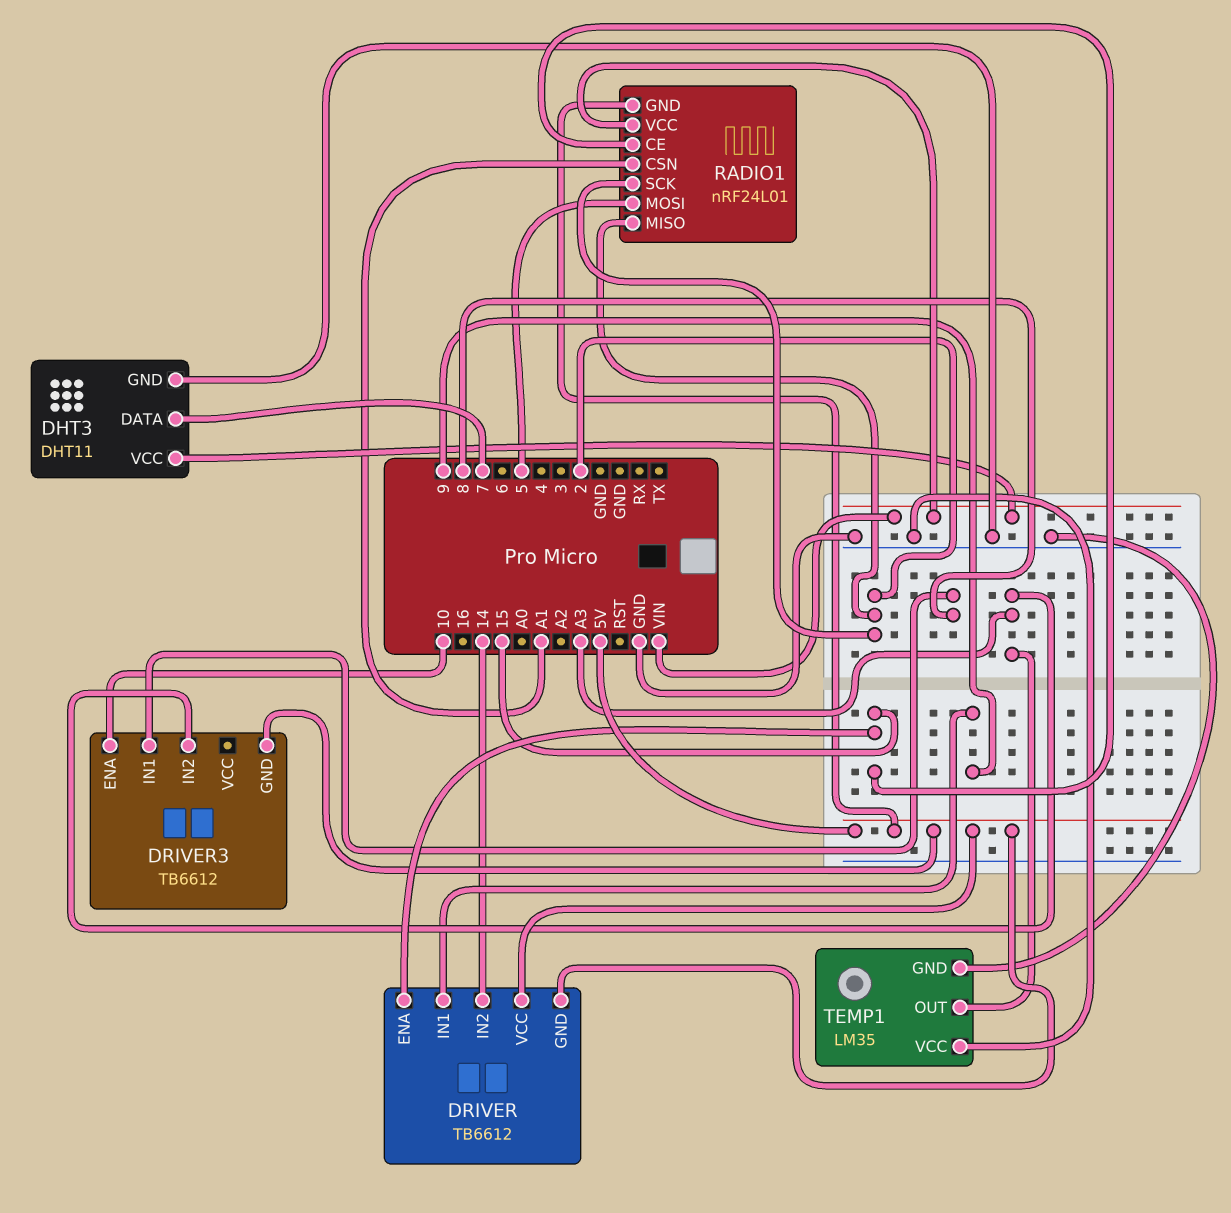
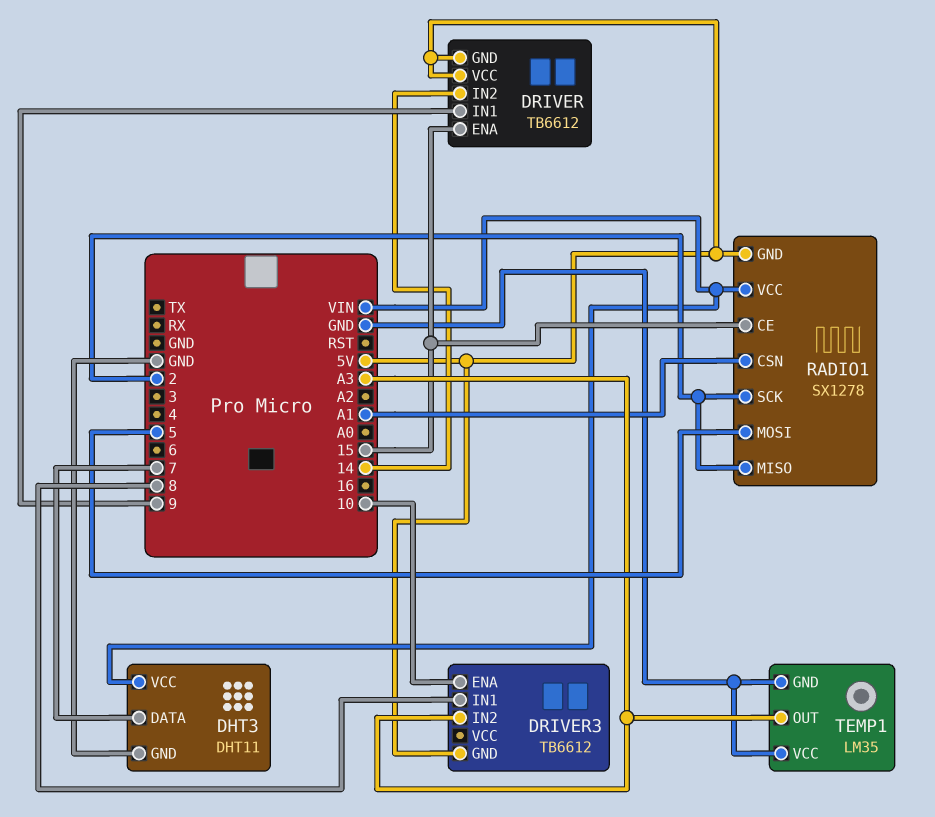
RADIO1: nRF24L01 -> SX1278

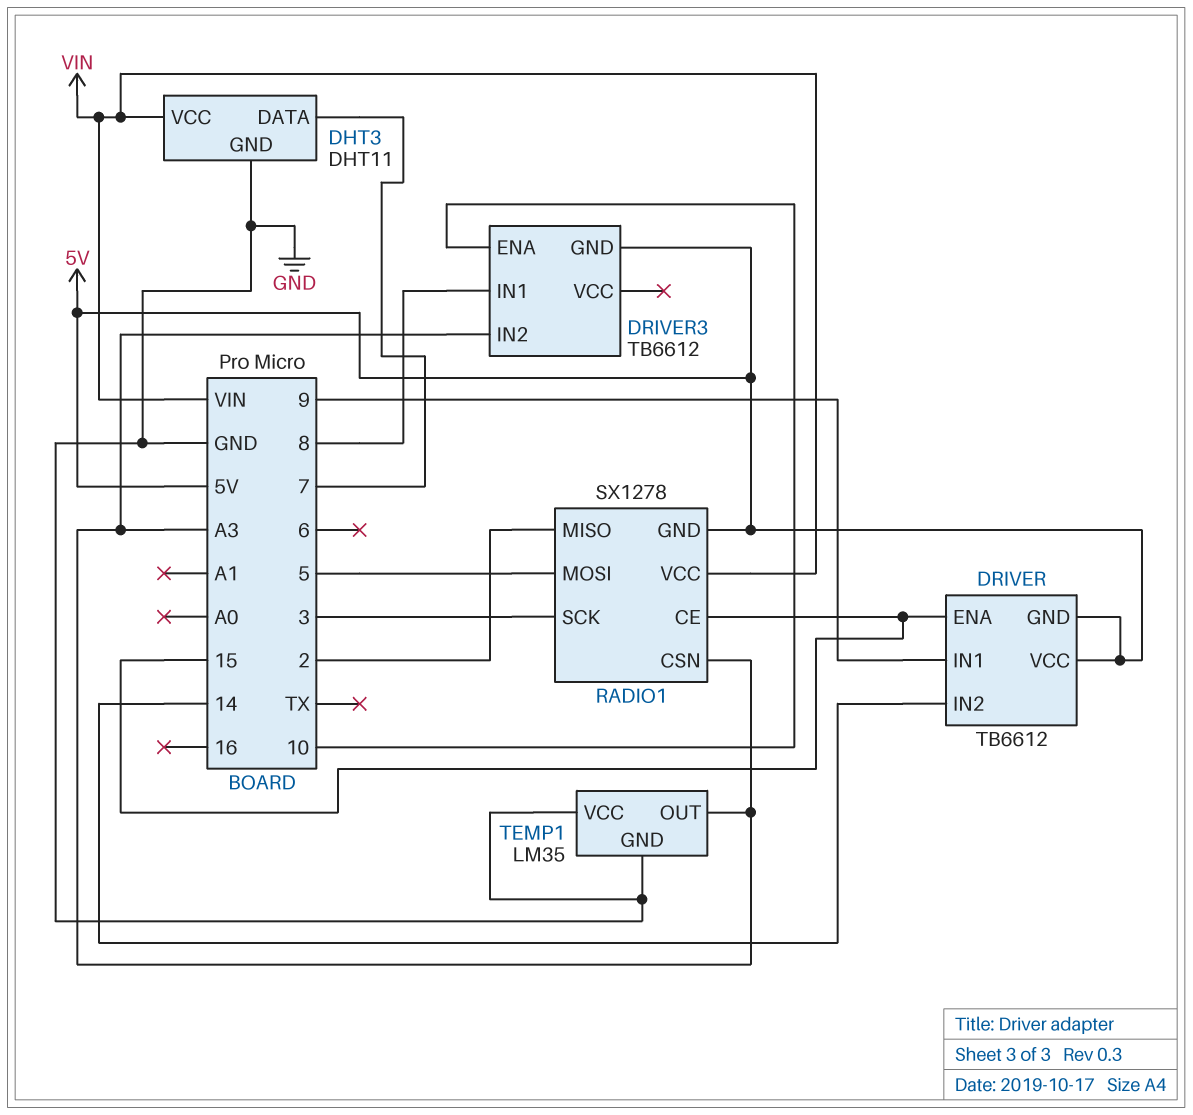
RADIO1 pin CSN: A1 -> A3
RADIO1 pin SCK: 2 -> 3

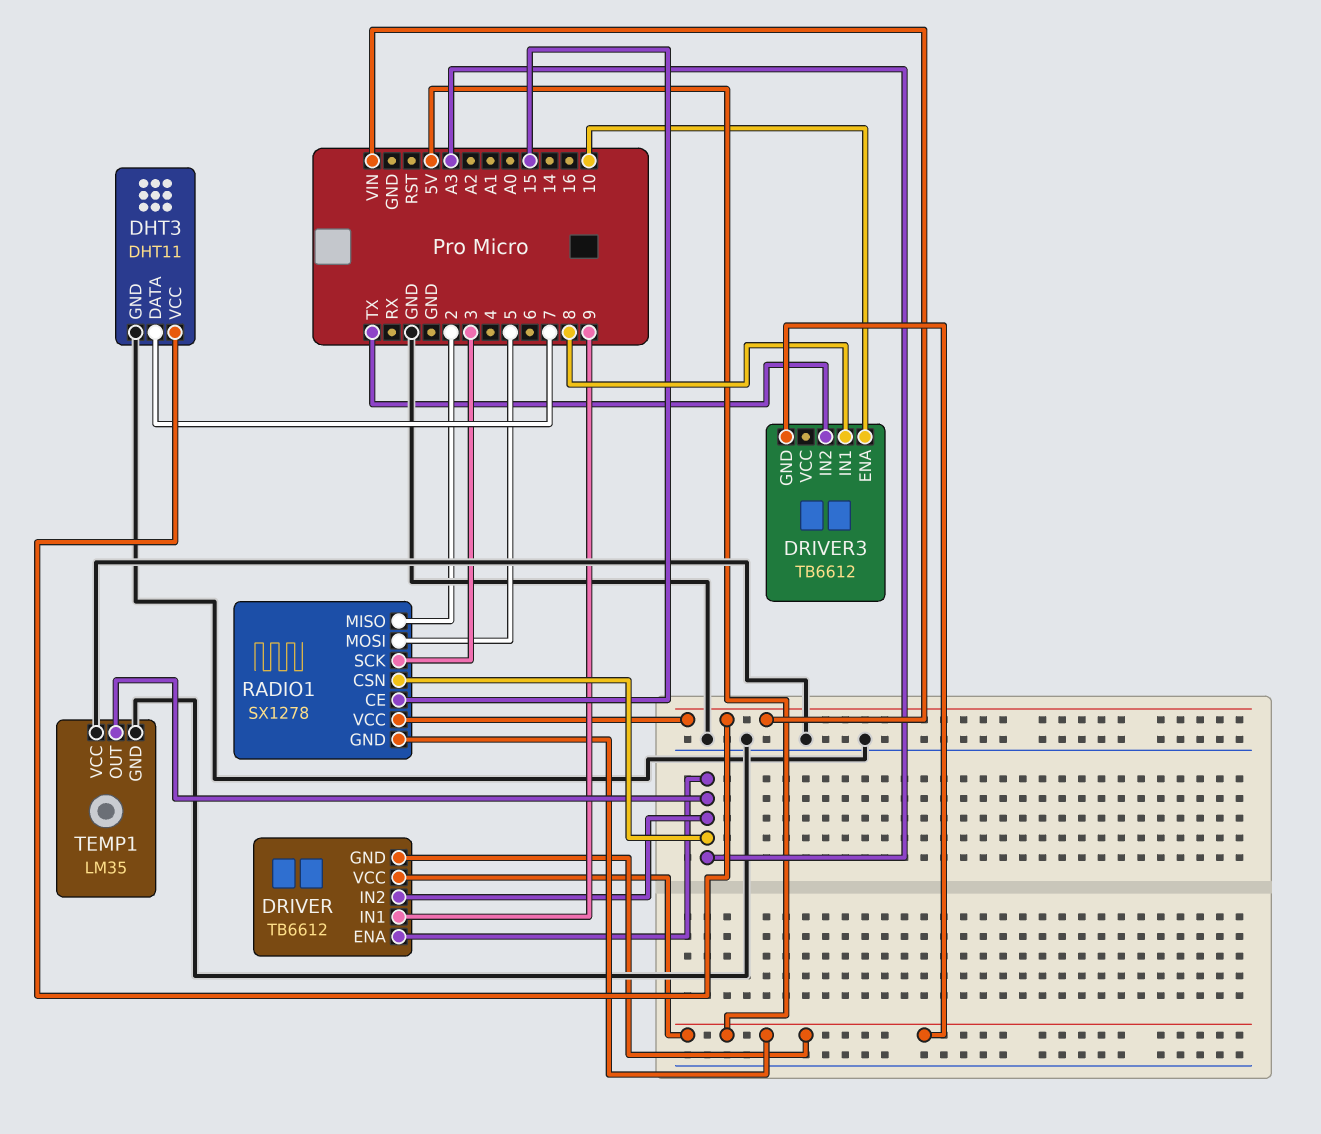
DRIVER pin ENA: 15 -> A3
DRIVER pin IN2: 14 -> A3
DRIVER3 pin IN2: A3 -> TX

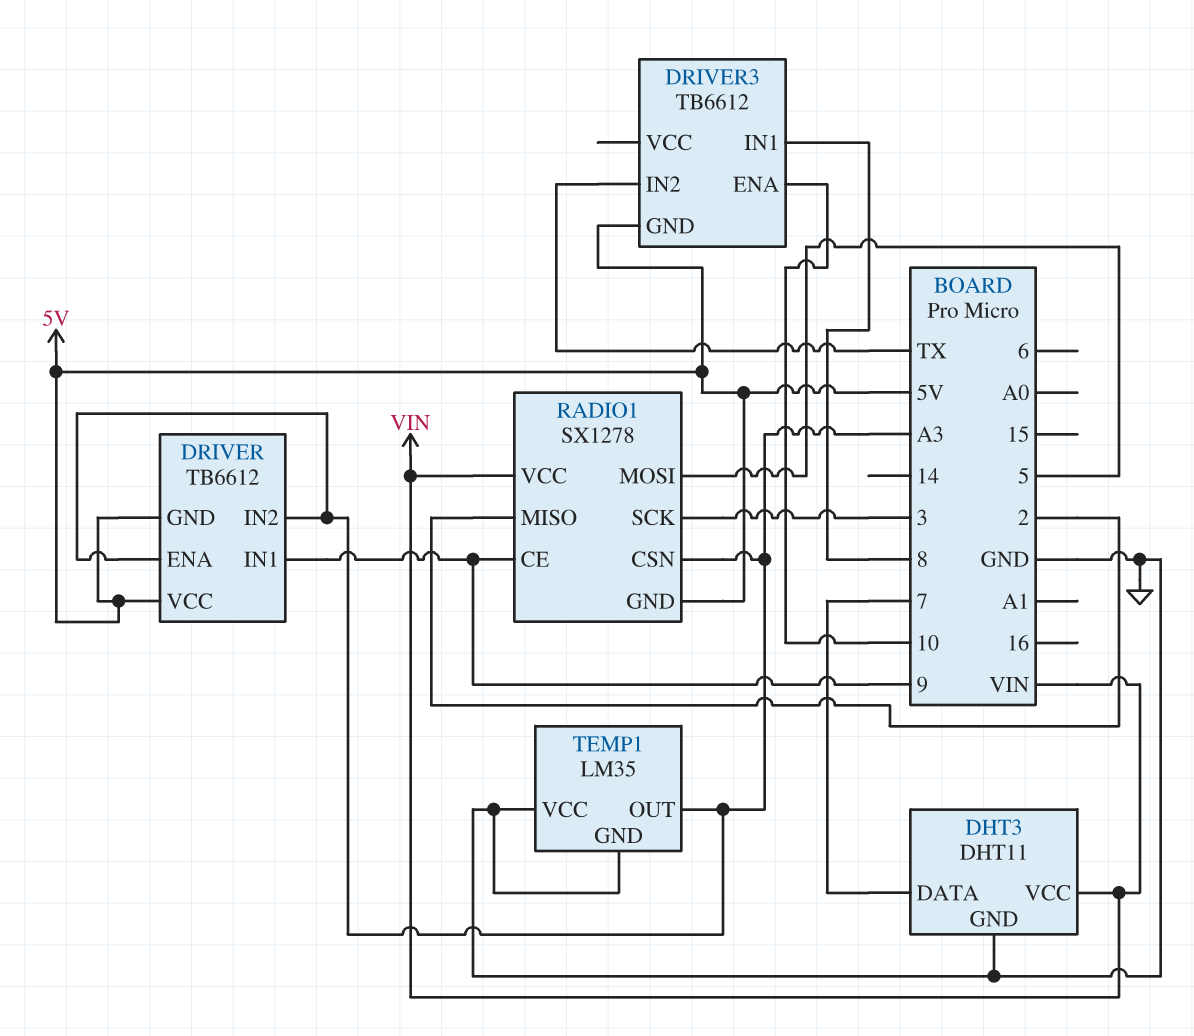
RADIO1 pin CE: 15 -> 9

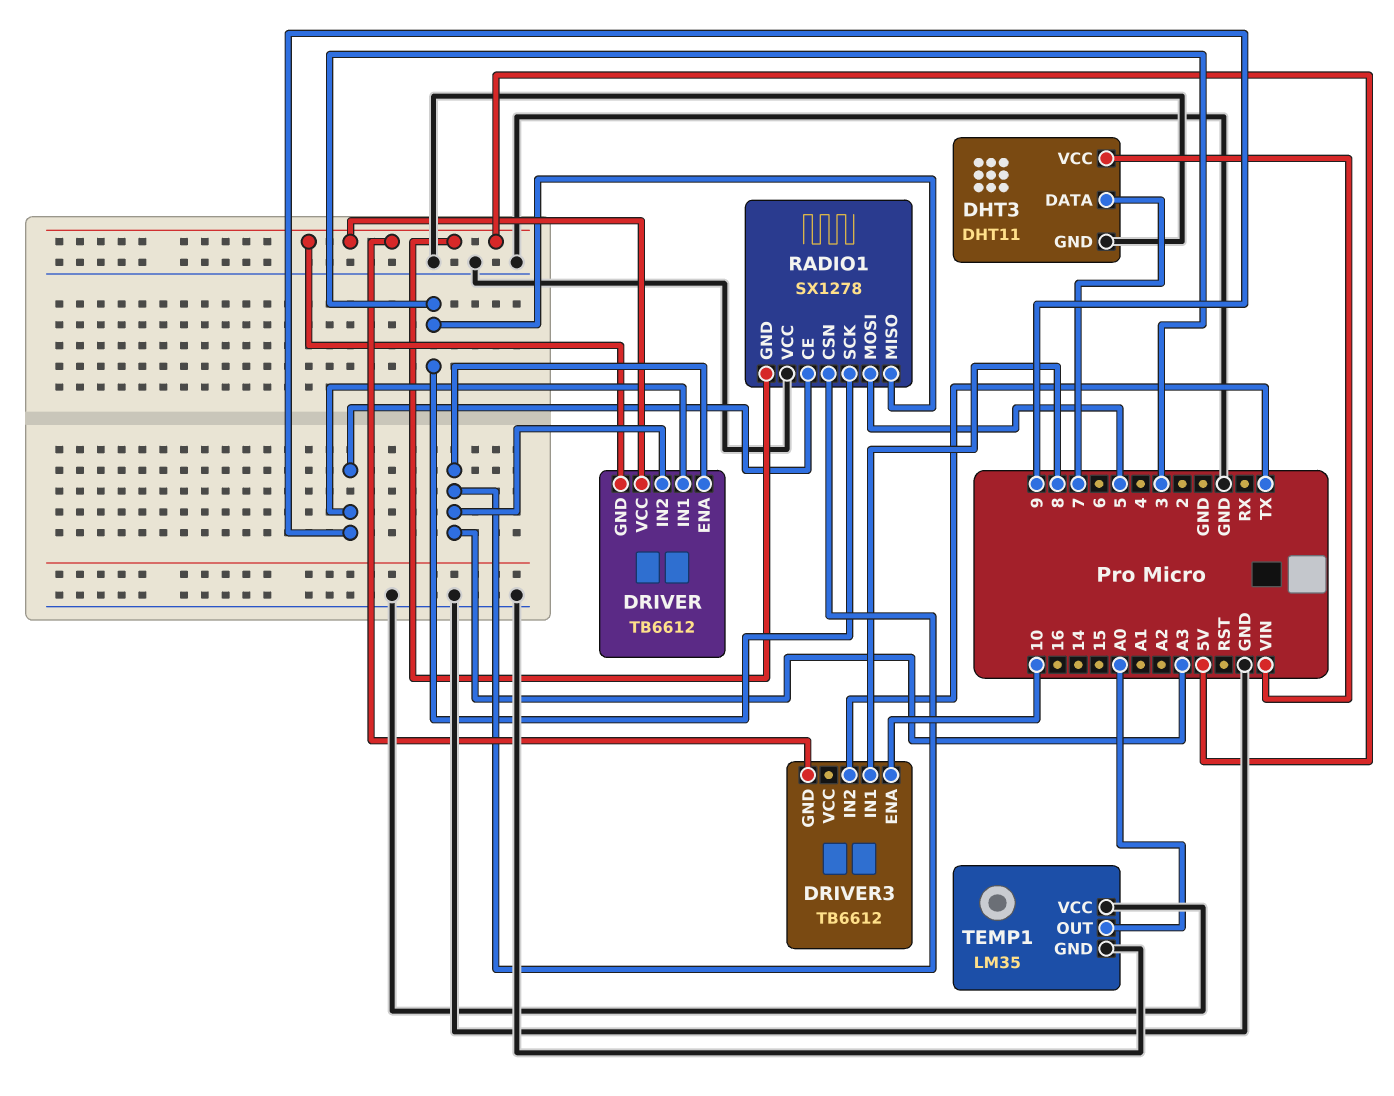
RADIO1 pin MISO: 2 -> 3
RADIO1 pin VCC: VIN -> GND
TEMP1 pin OUT: A3 -> A0

